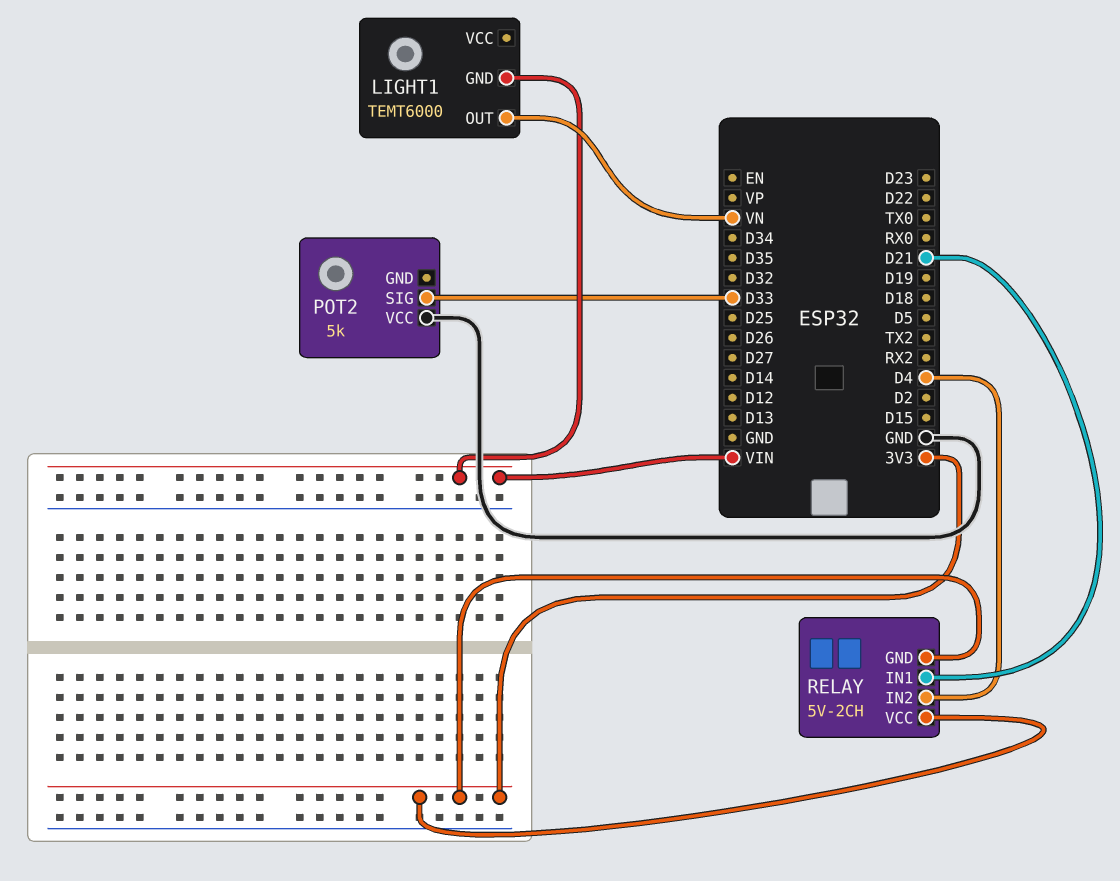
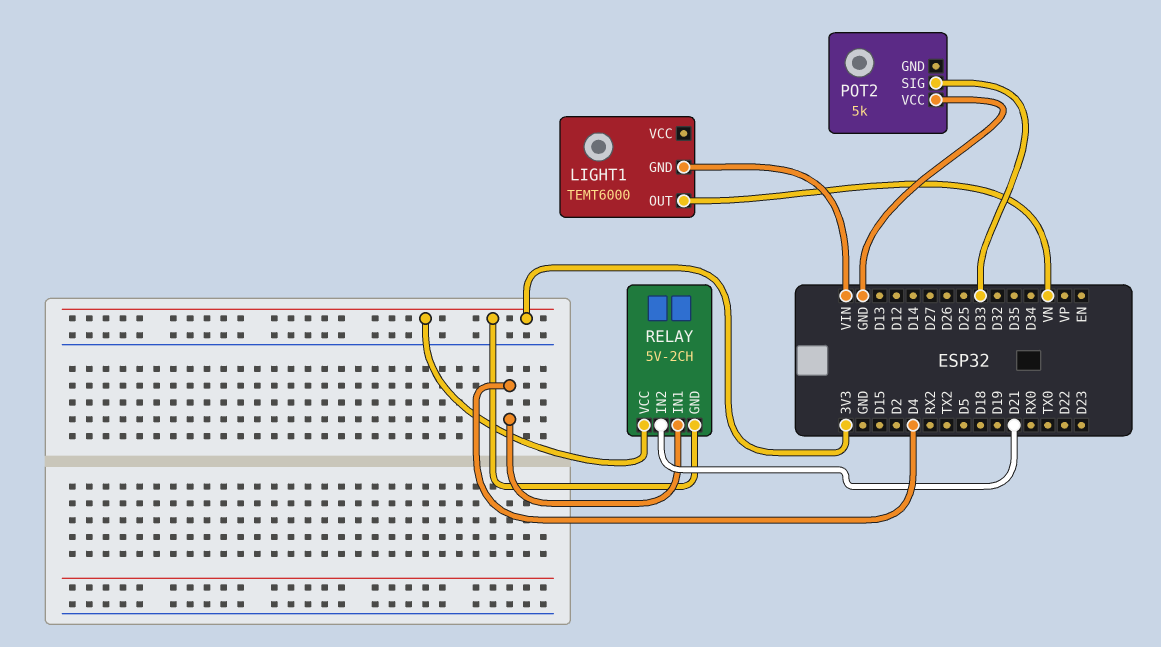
RELAY pin IN1: D21 -> D4
RELAY pin IN2: D4 -> D21

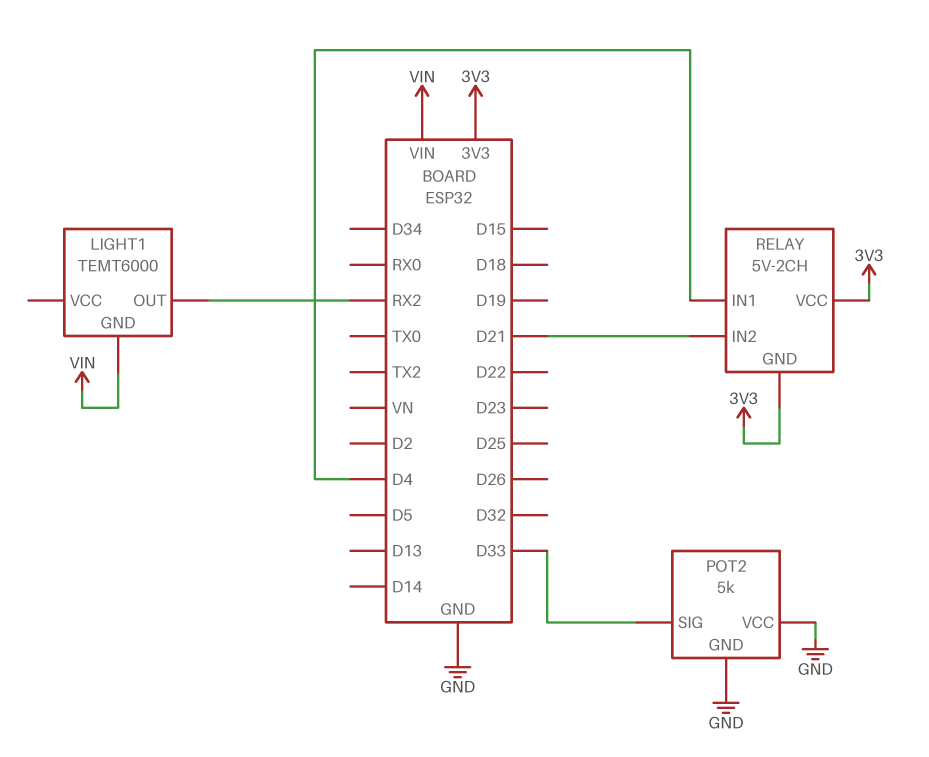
LIGHT1 pin OUT: VN -> RX2
POT2 pin GND: none -> GND

